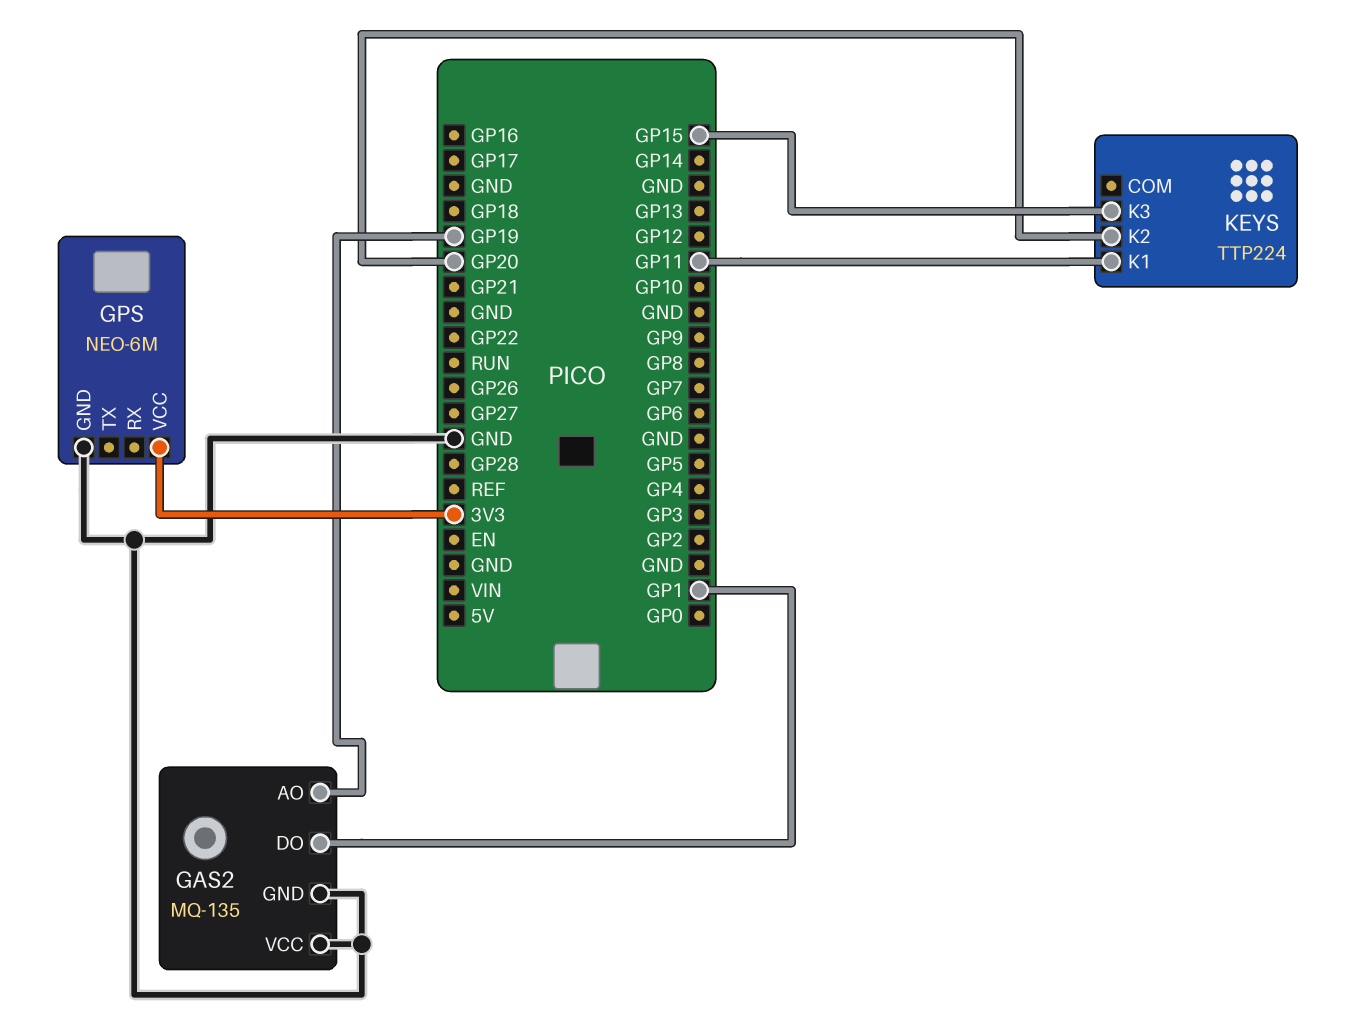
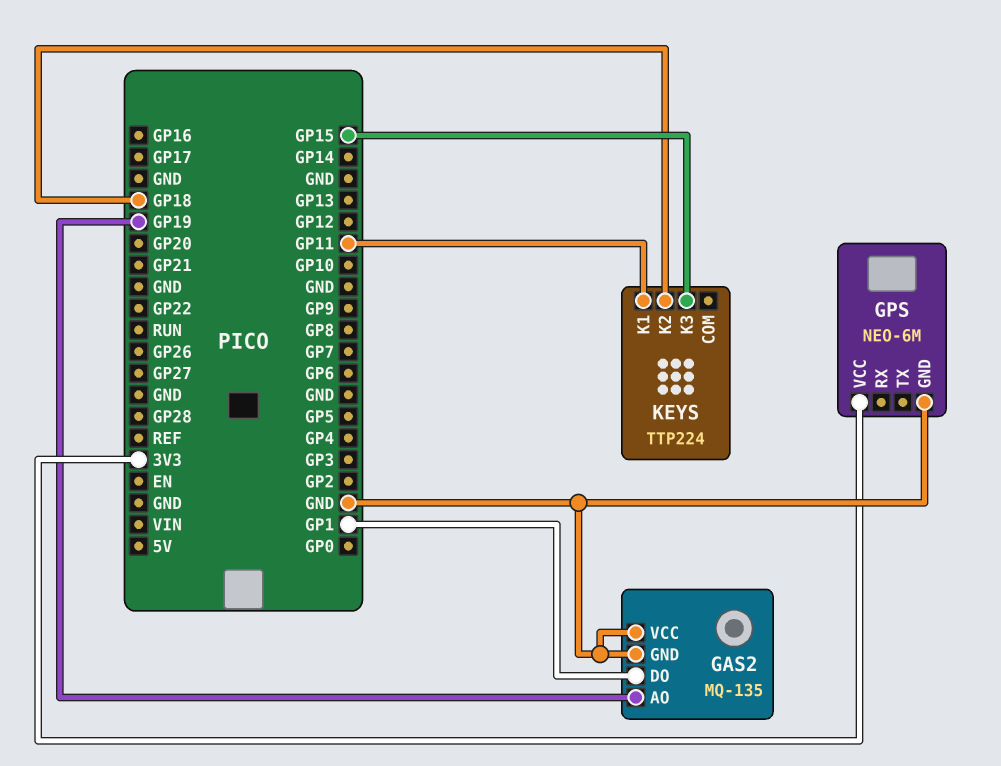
KEYS pin K2: GP20 -> GP18

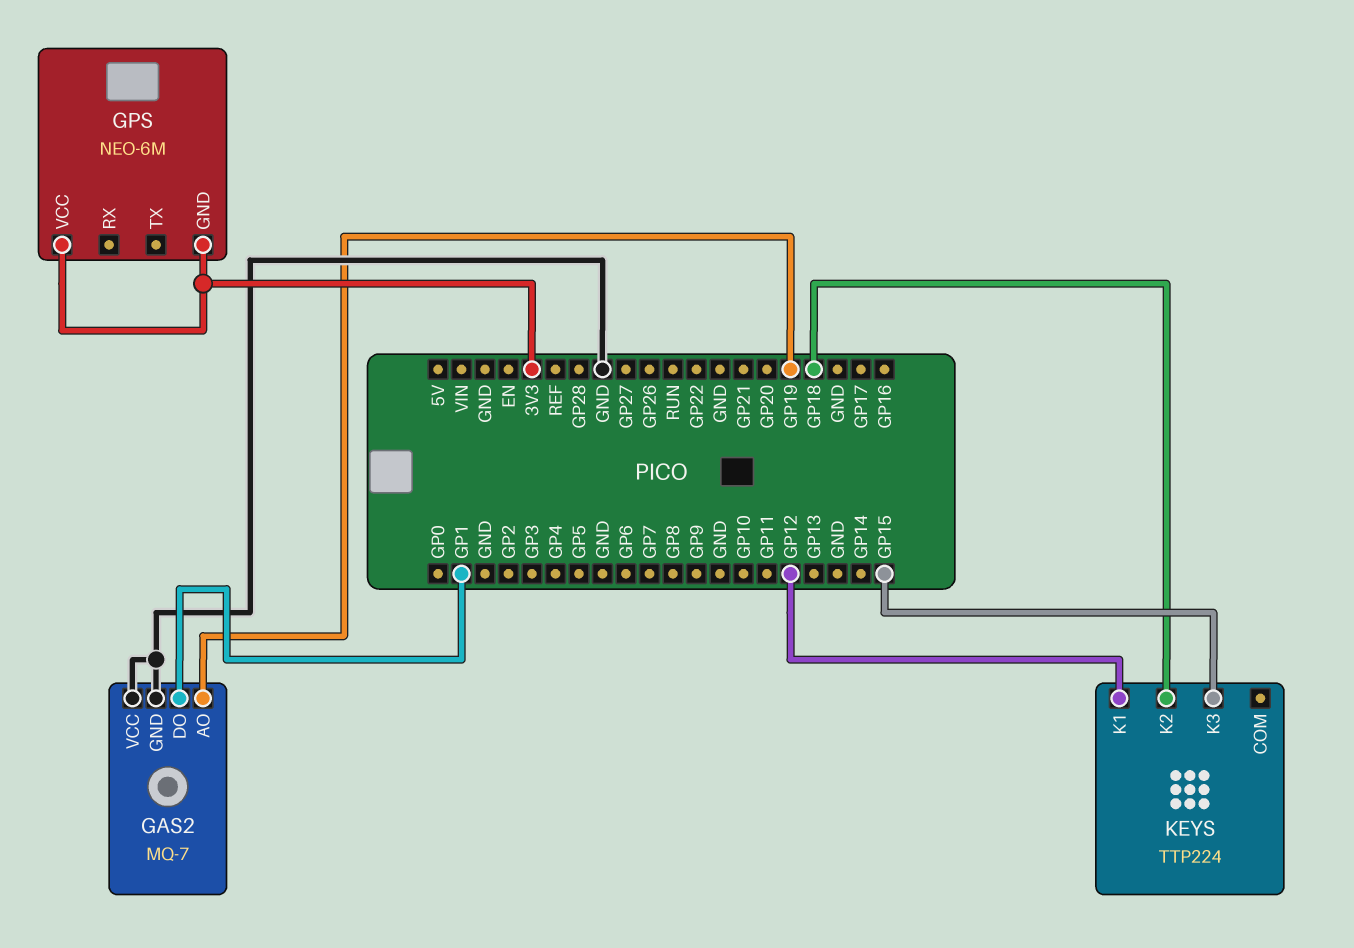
GAS2: MQ-135 -> MQ-7
GPS pin GND: GND -> 3V3
KEYS pin K1: GP11 -> GP12

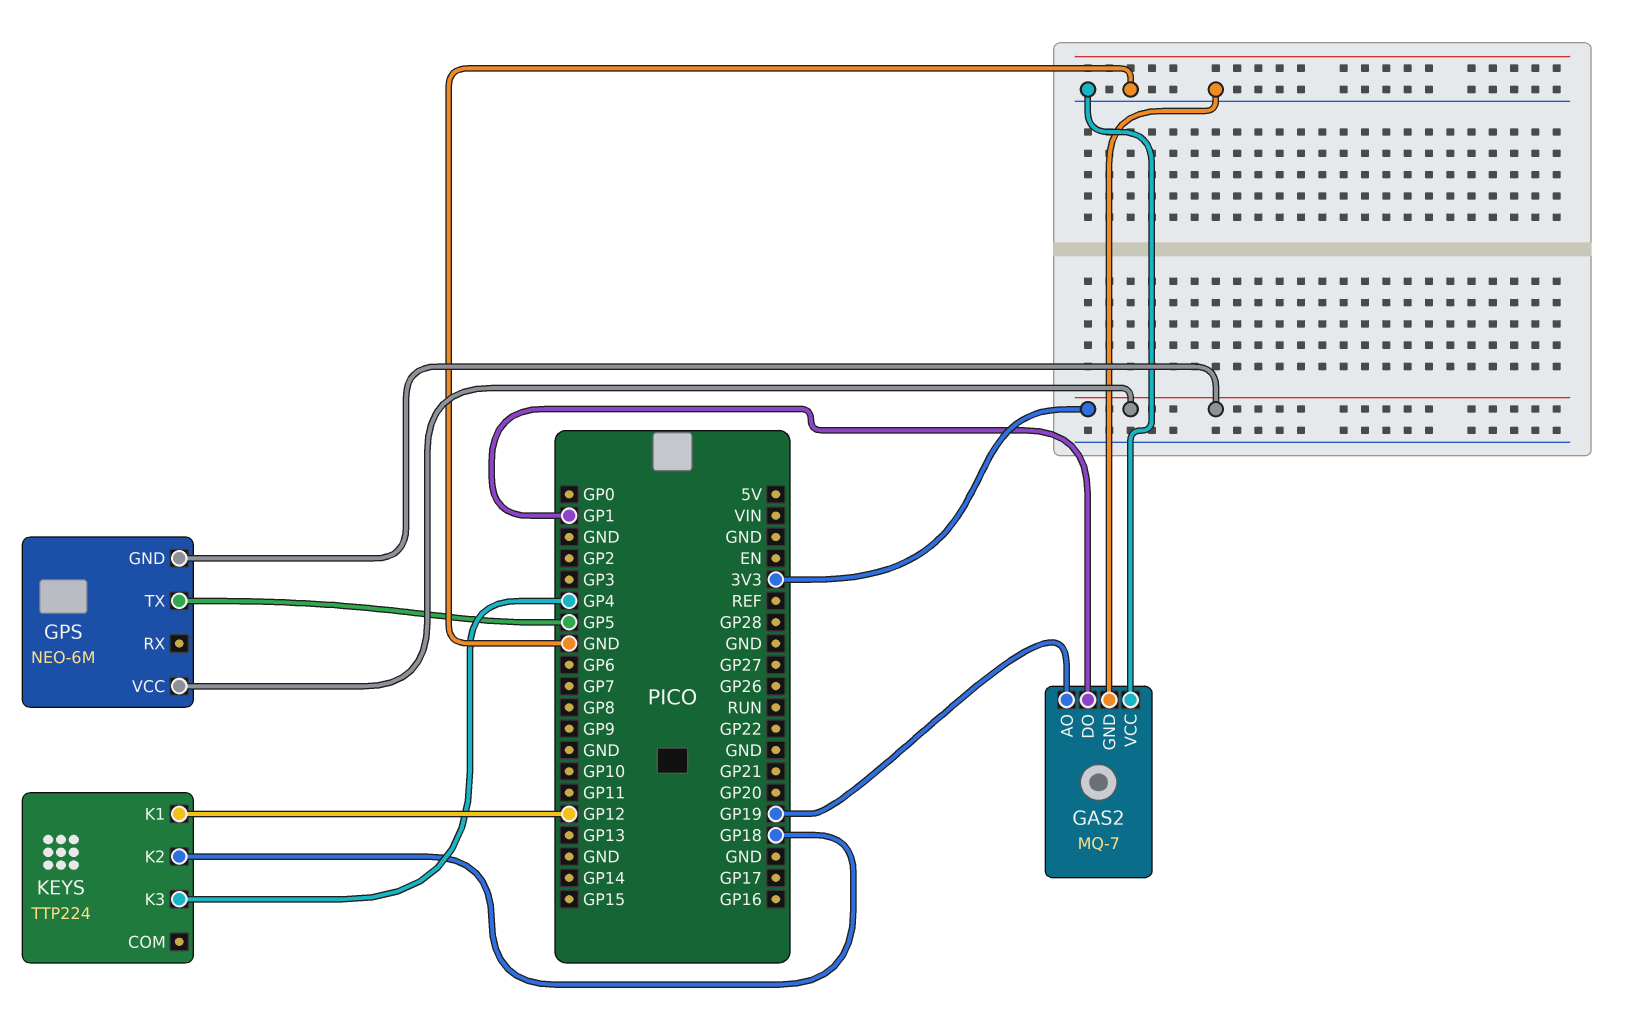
GPS pin TX: none -> GP5
KEYS pin K3: GP15 -> GP4

